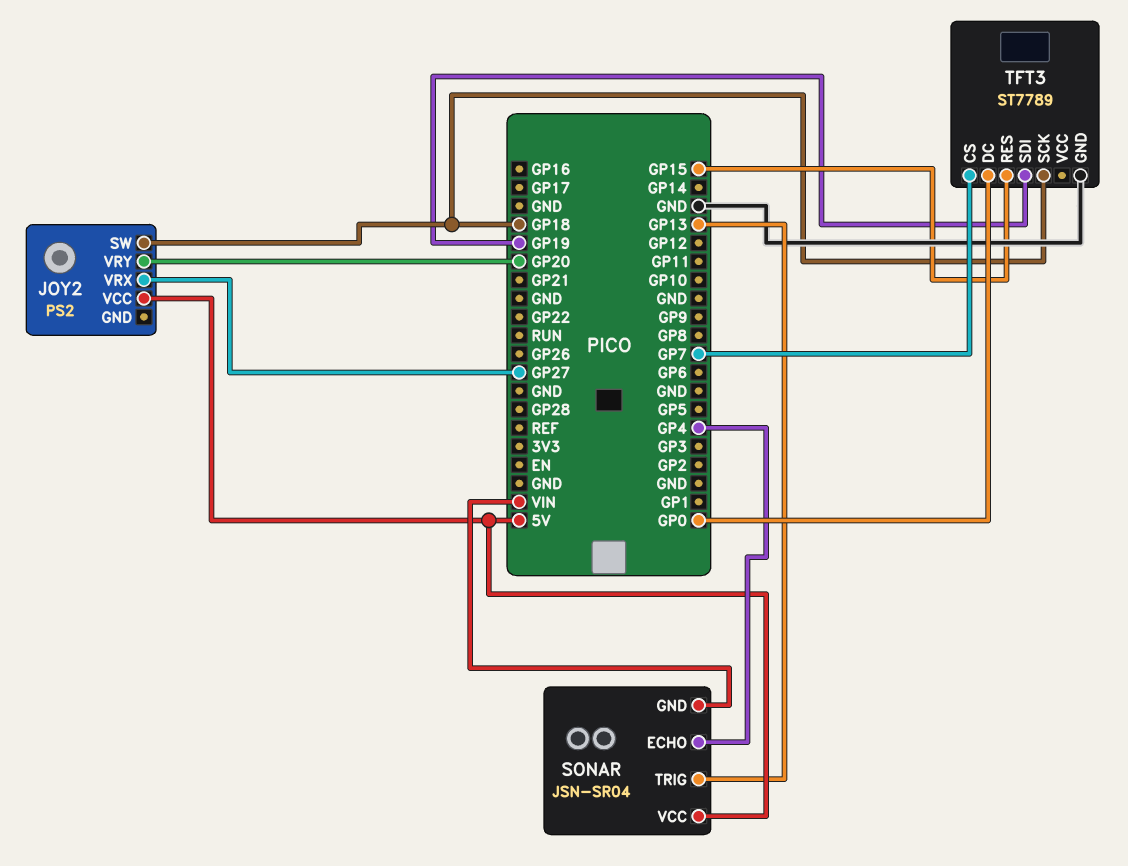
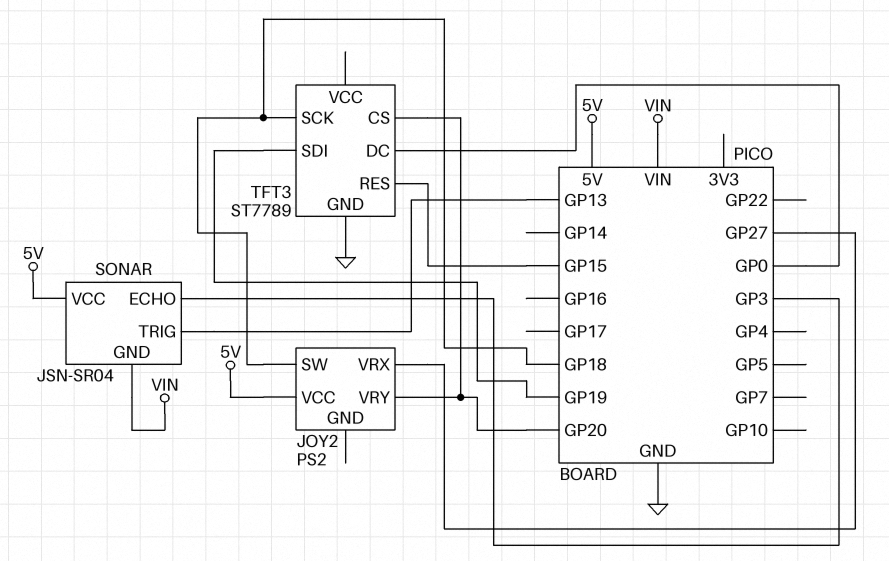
SONAR pin ECHO: GP4 -> GP3
TFT3 pin CS: GP7 -> GP20

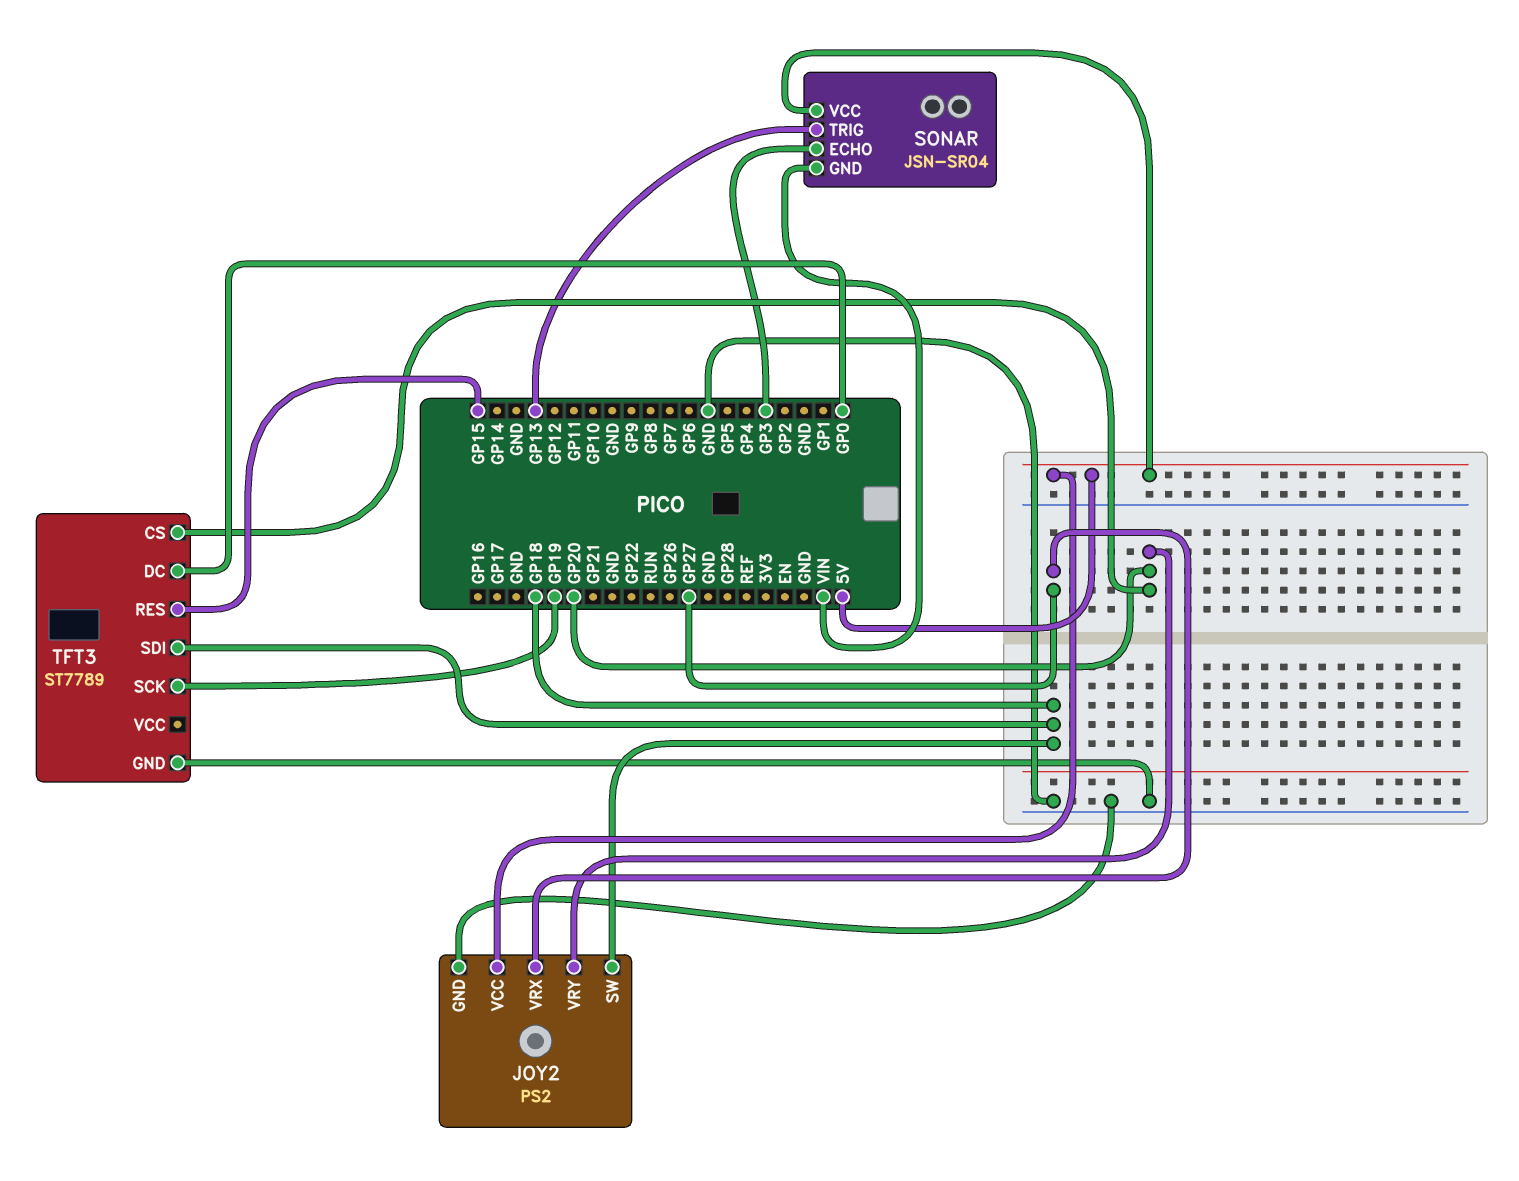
JOY2 pin GND: none -> GND
TFT3 pin SCK: GP18 -> GP19
TFT3 pin SDI: GP19 -> GP18

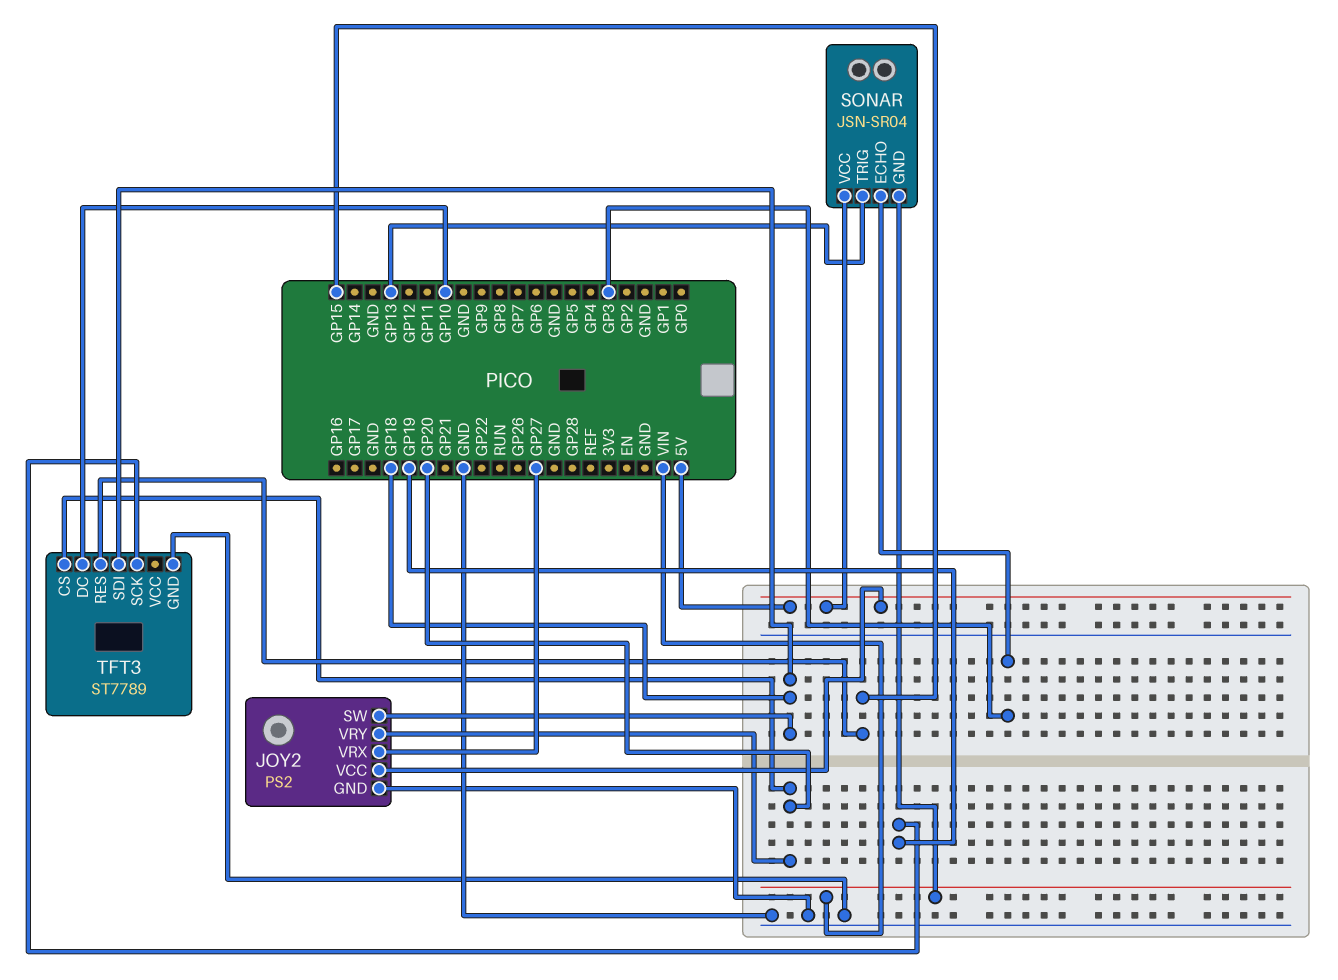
TFT3 pin DC: GP0 -> GP10

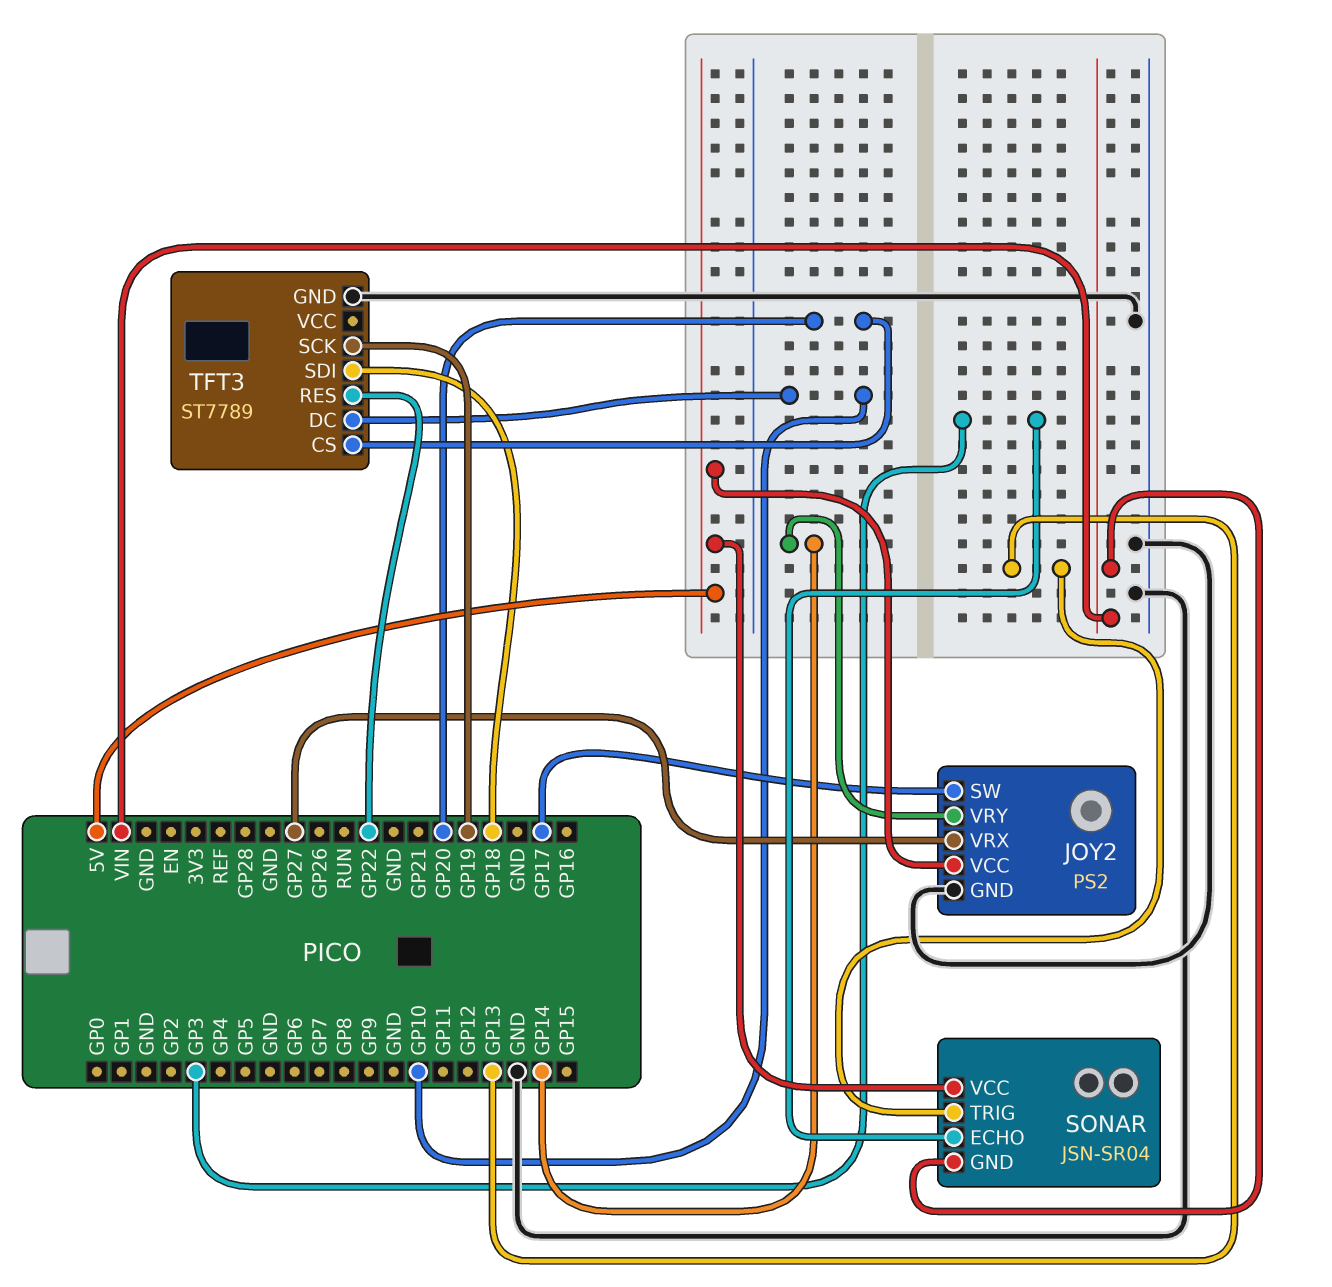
JOY2 pin SW: GP18 -> GP17
JOY2 pin VRY: GP20 -> GP14
TFT3 pin RES: GP15 -> GP22

